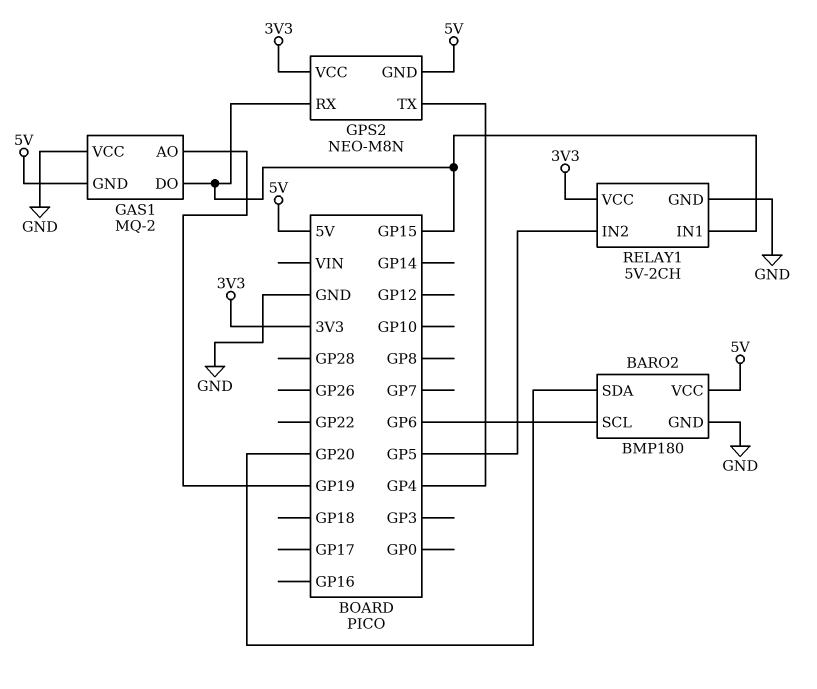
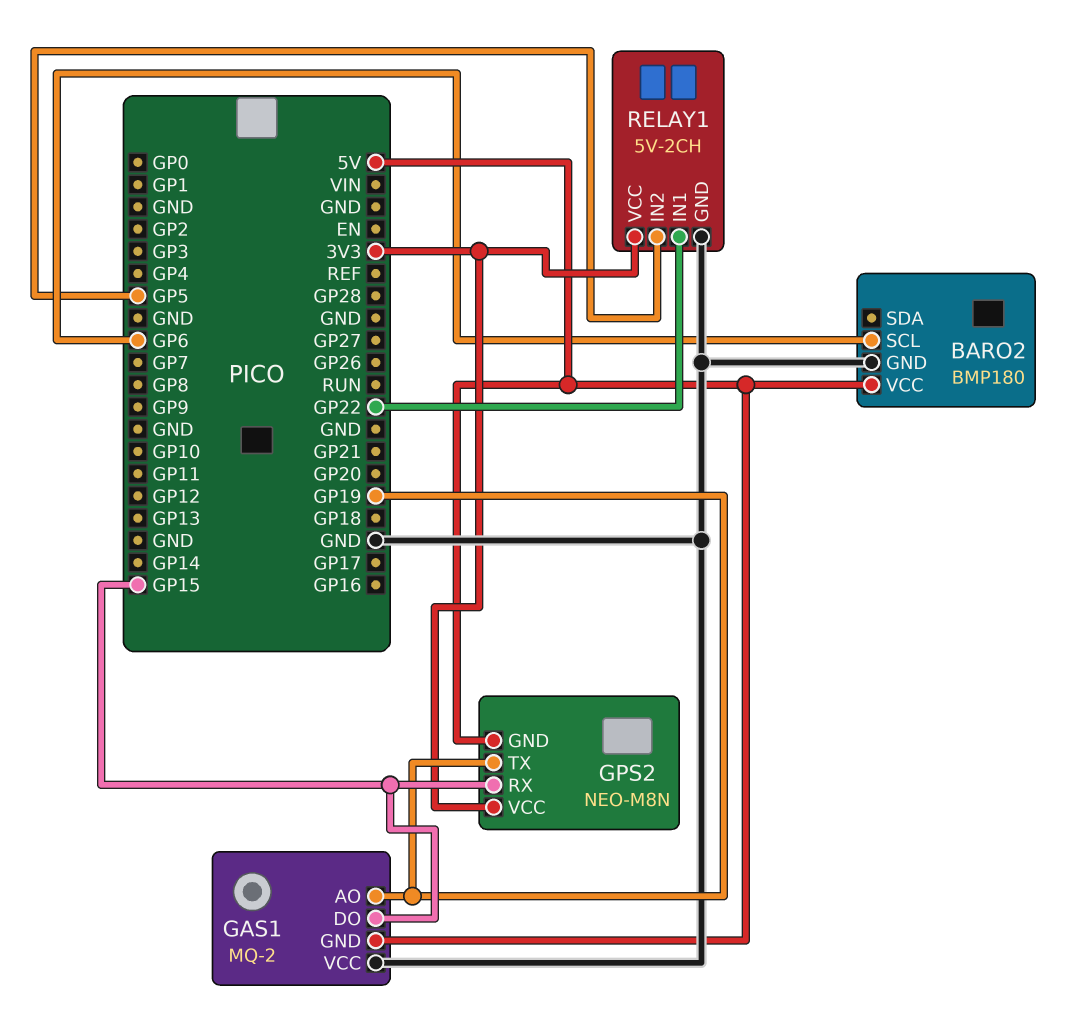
BARO2 pin SDA: GP20 -> none
GPS2 pin TX: GP4 -> GP19
RELAY1 pin IN1: GP15 -> GP22

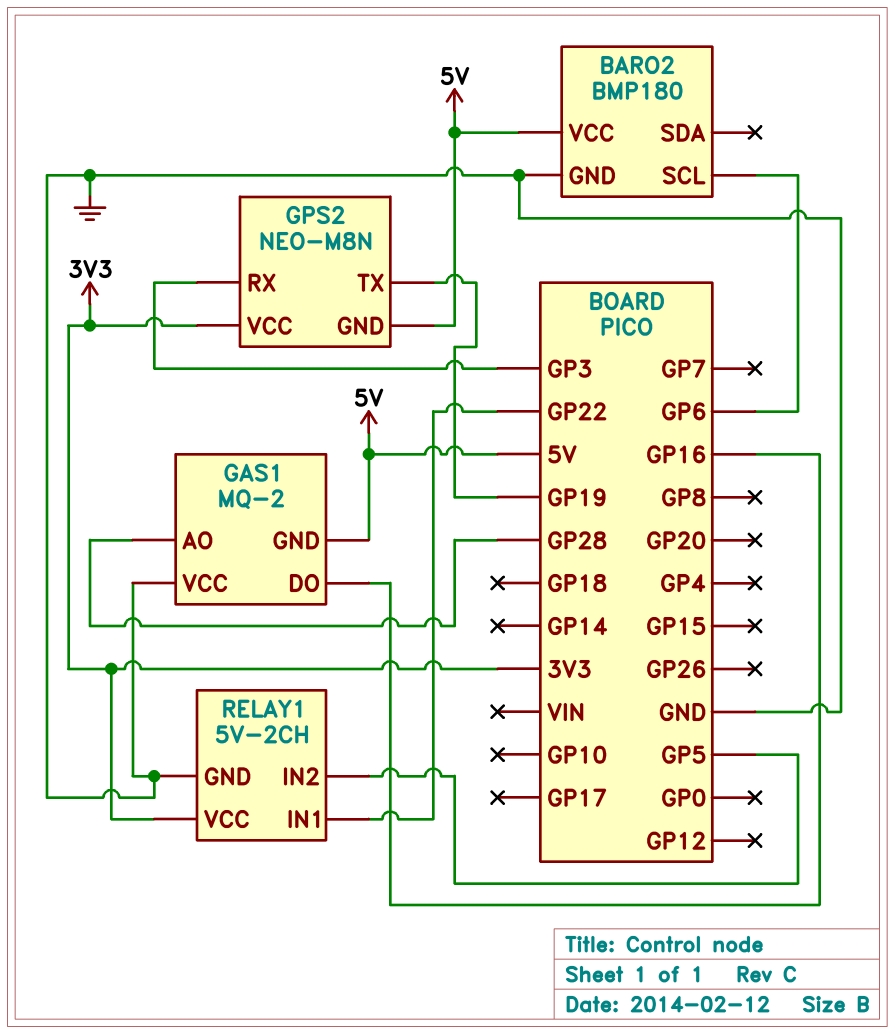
GAS1 pin AO: GP19 -> GP28
GAS1 pin DO: GP15 -> GP16
GPS2 pin RX: GP15 -> GP3

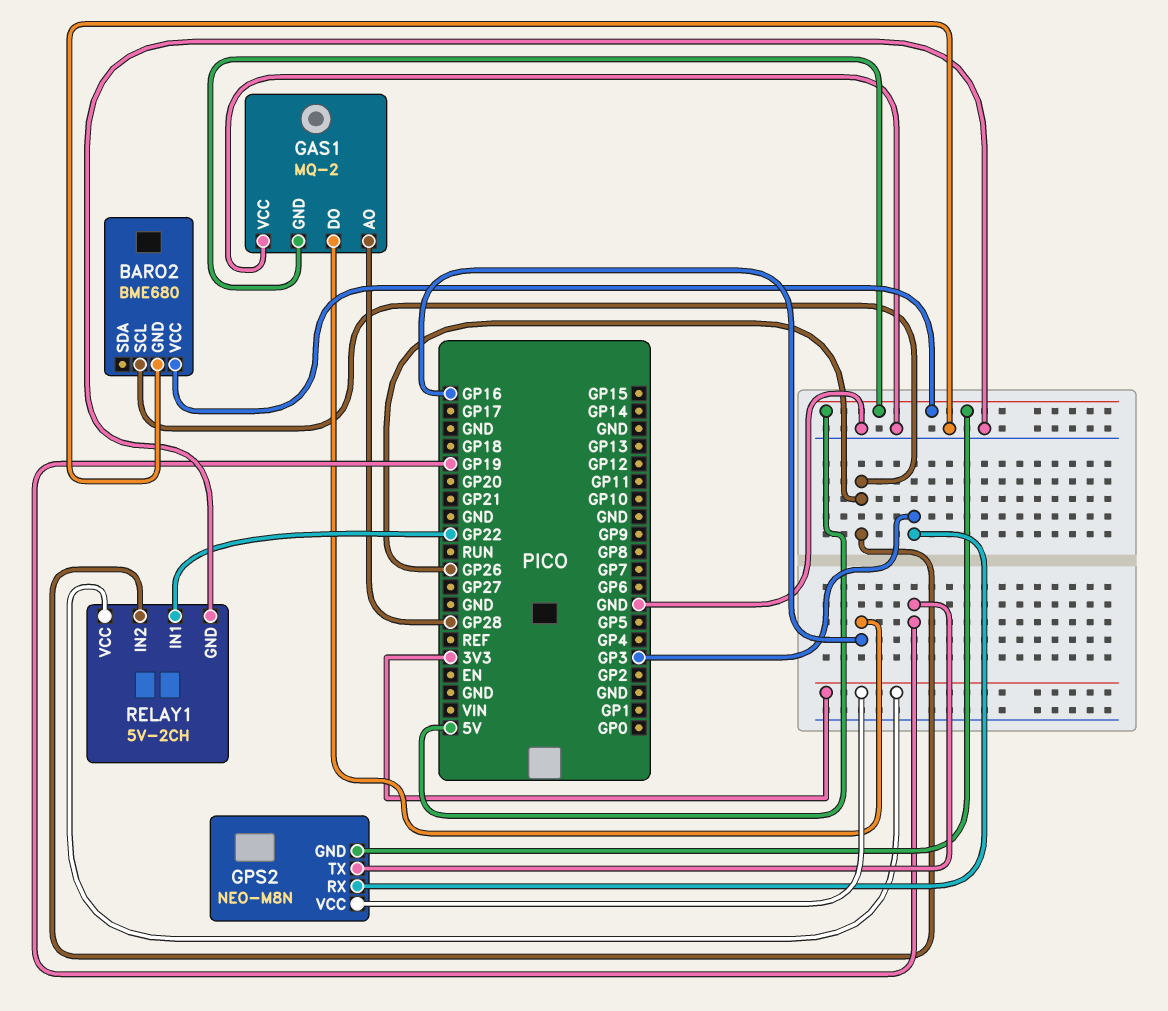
BARO2: BMP180 -> BME680
BARO2 pin SCL: GP6 -> GP26
RELAY1 pin IN2: GP5 -> GP26

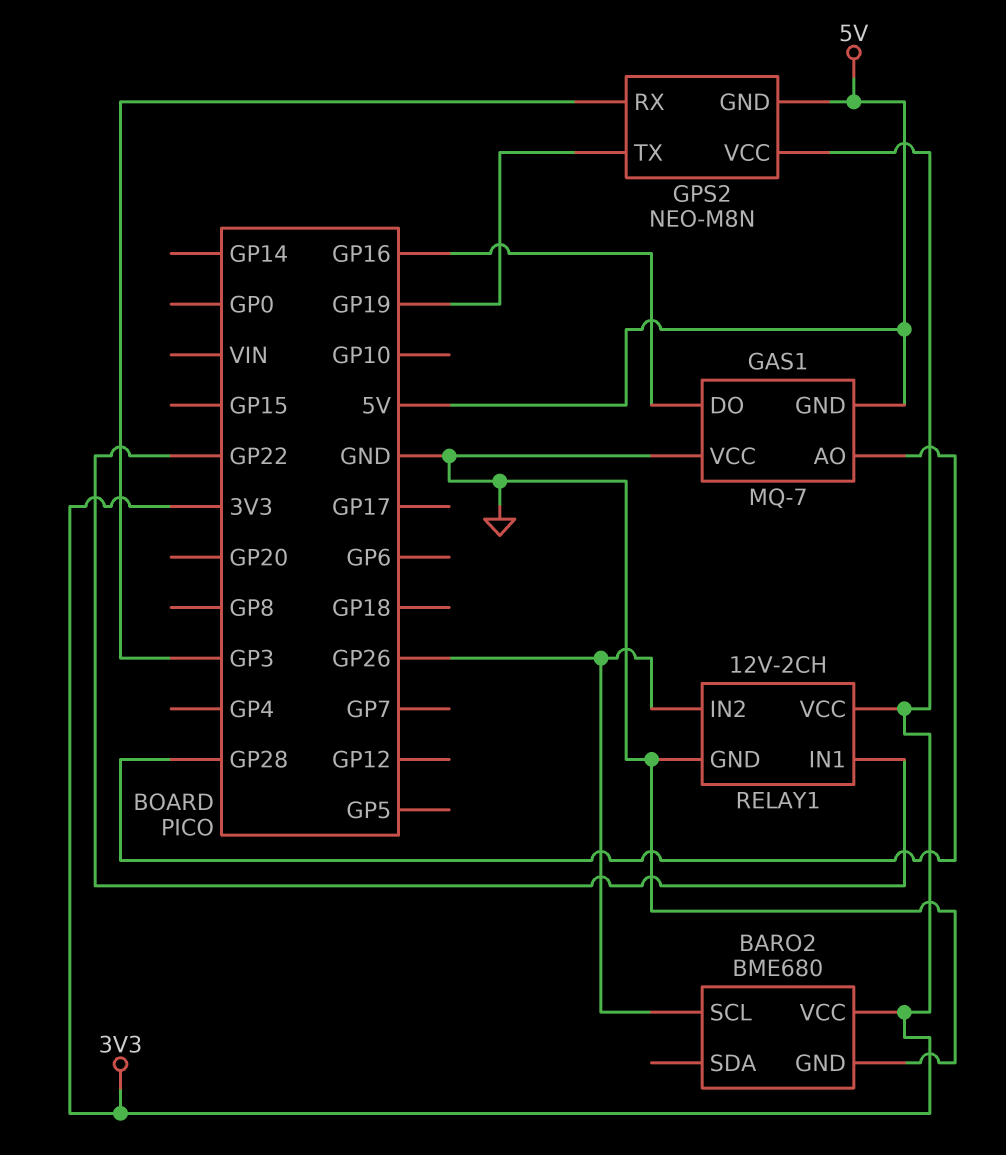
BARO2 pin VCC: 5V -> 3V3
GAS1: MQ-2 -> MQ-7
RELAY1: 5V-2CH -> 12V-2CH

